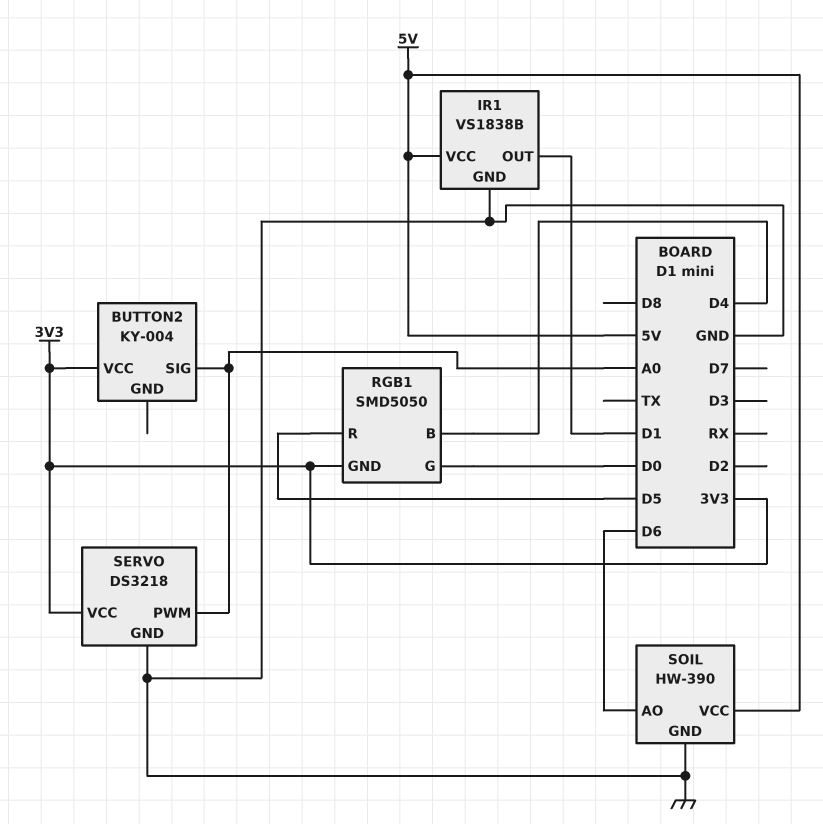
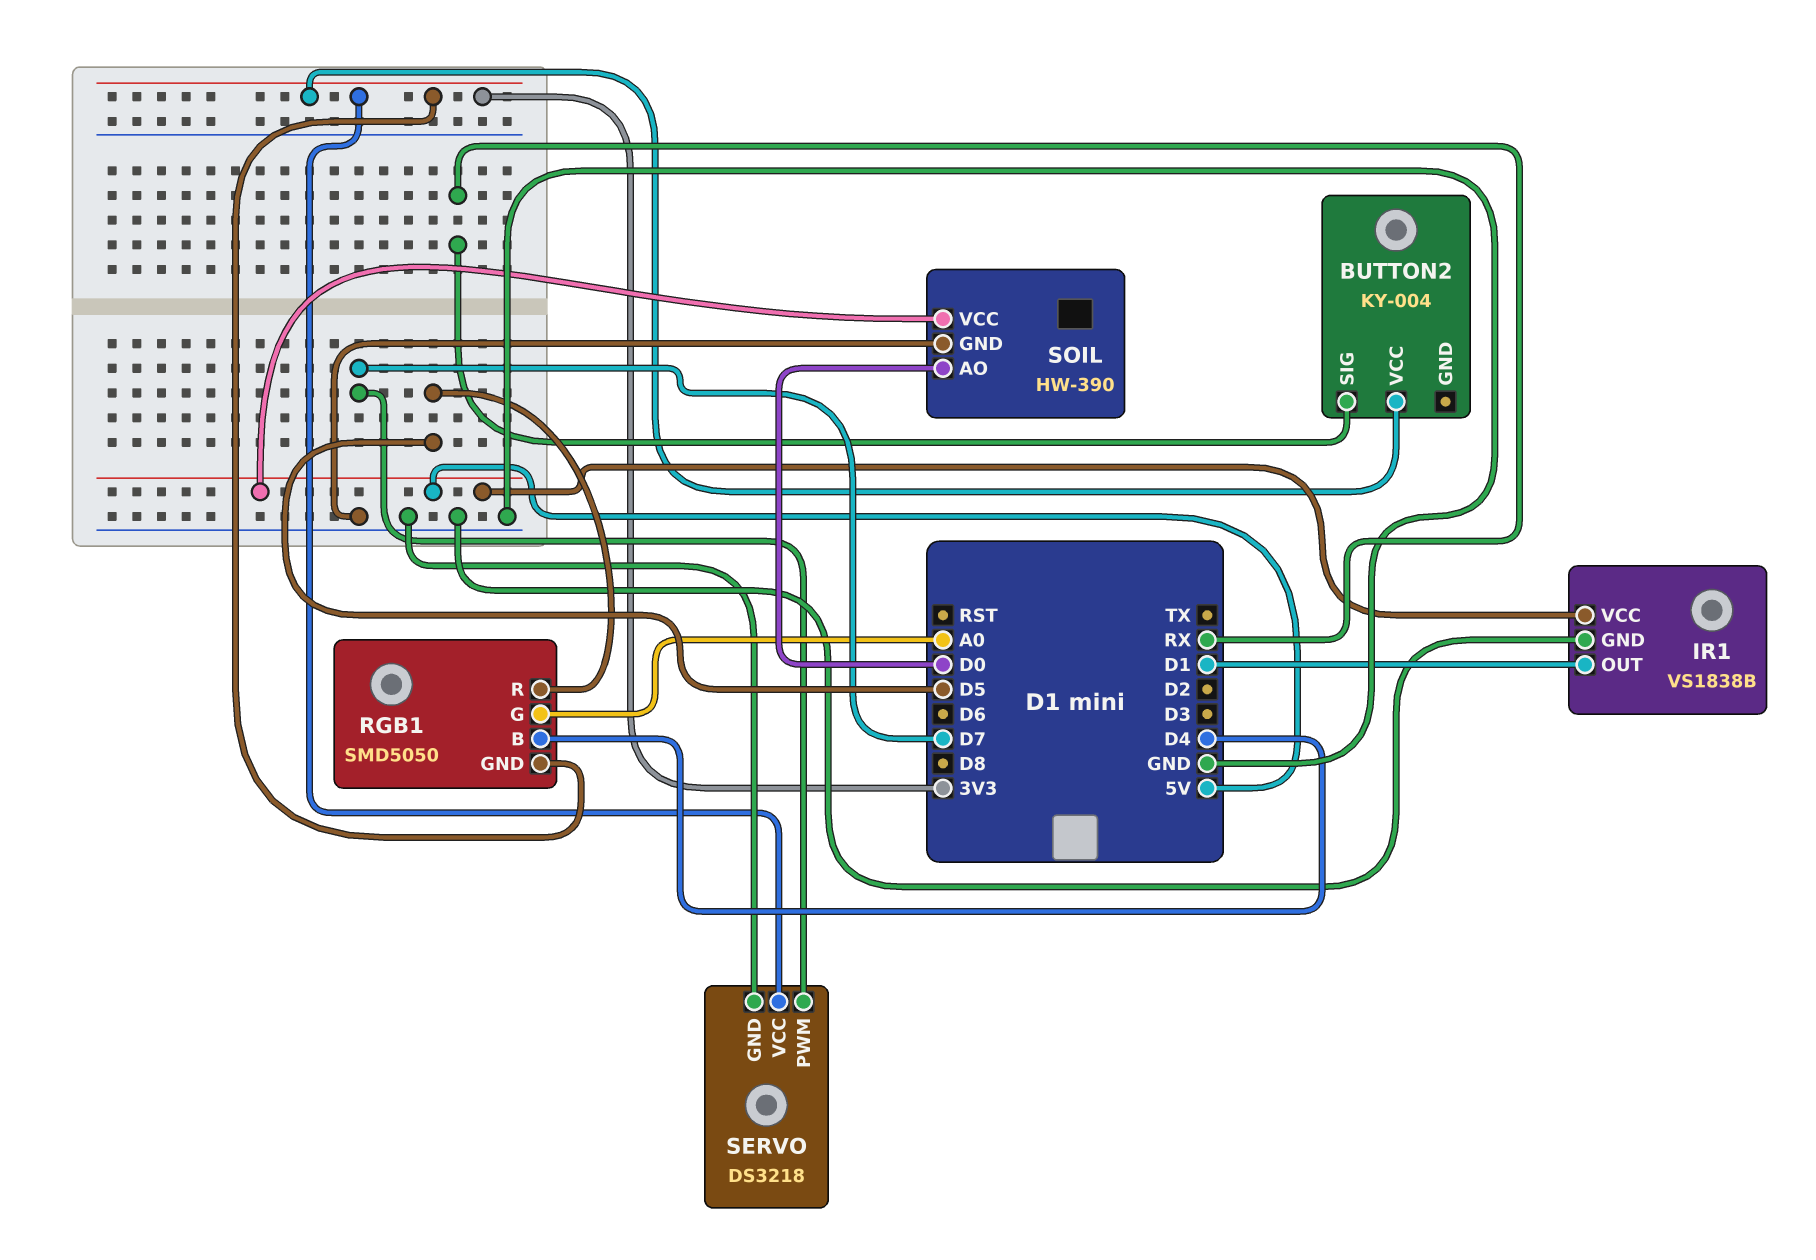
BUTTON2 pin SIG: A0 -> RX
RGB1 pin G: D0 -> A0
SERVO pin PWM: A0 -> D7
SOIL pin AO: D6 -> D0

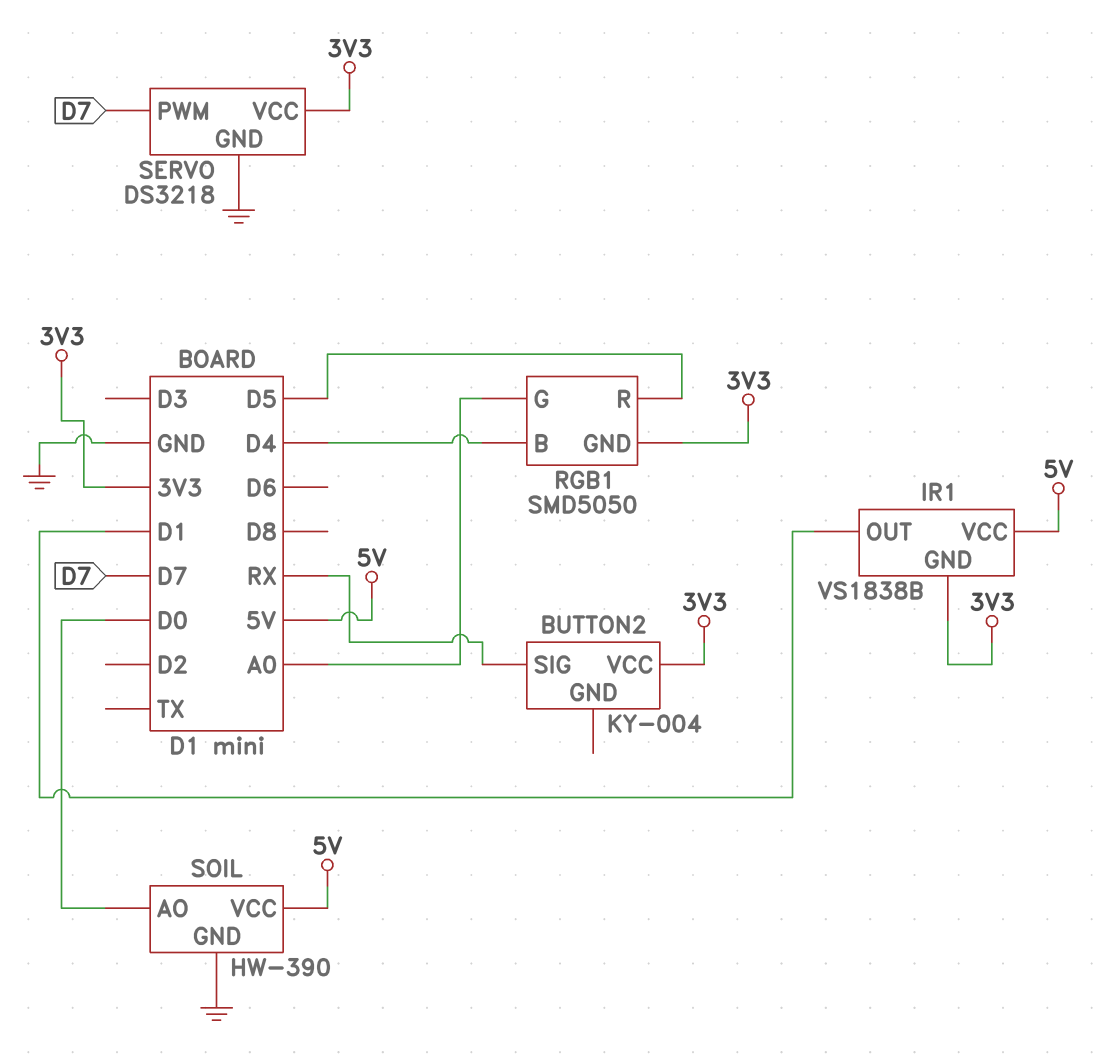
IR1 pin GND: GND -> 3V3

